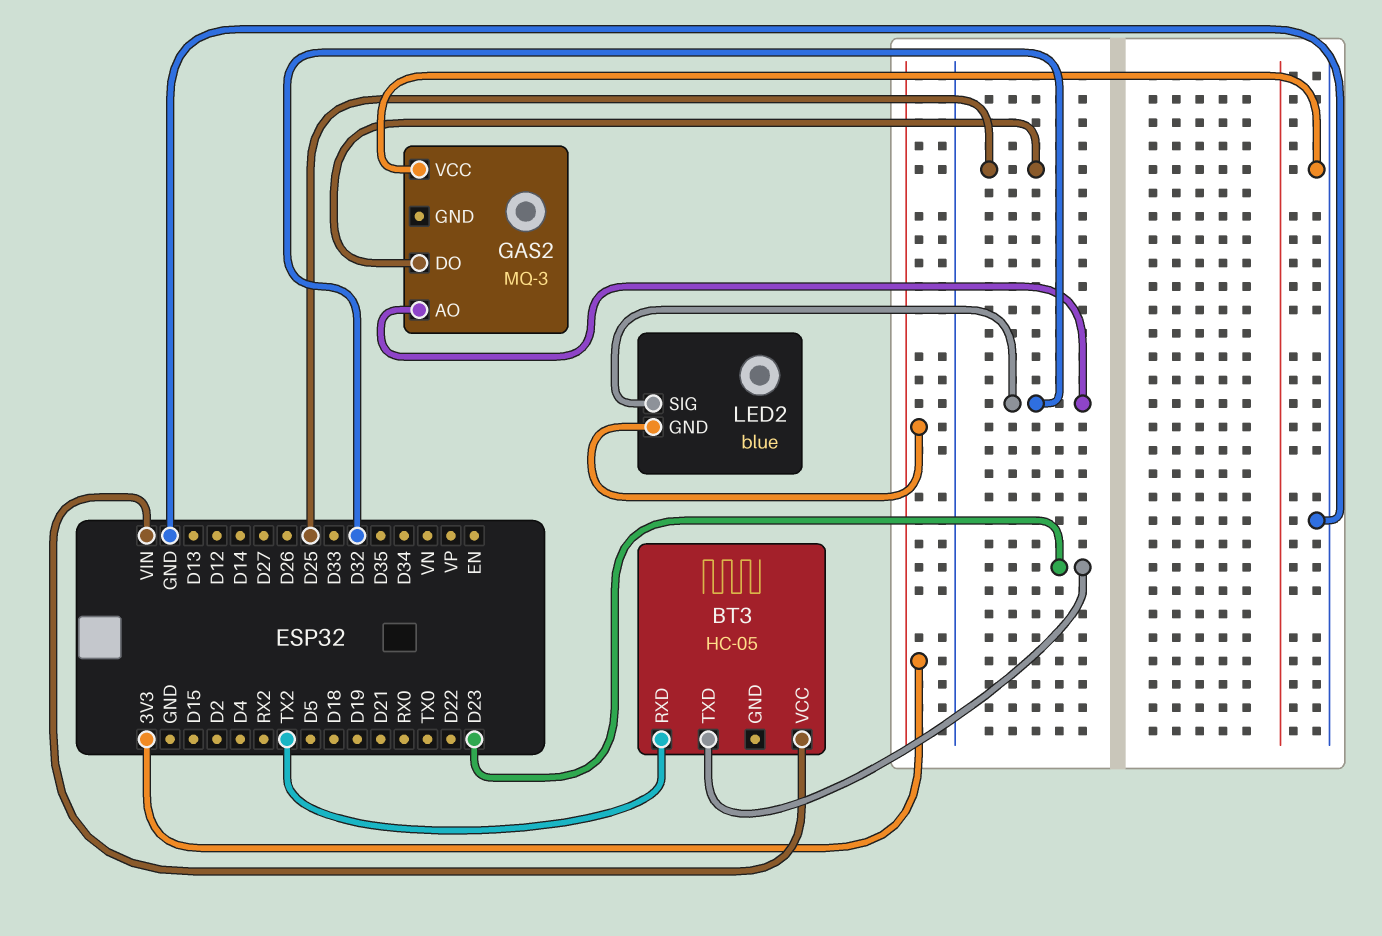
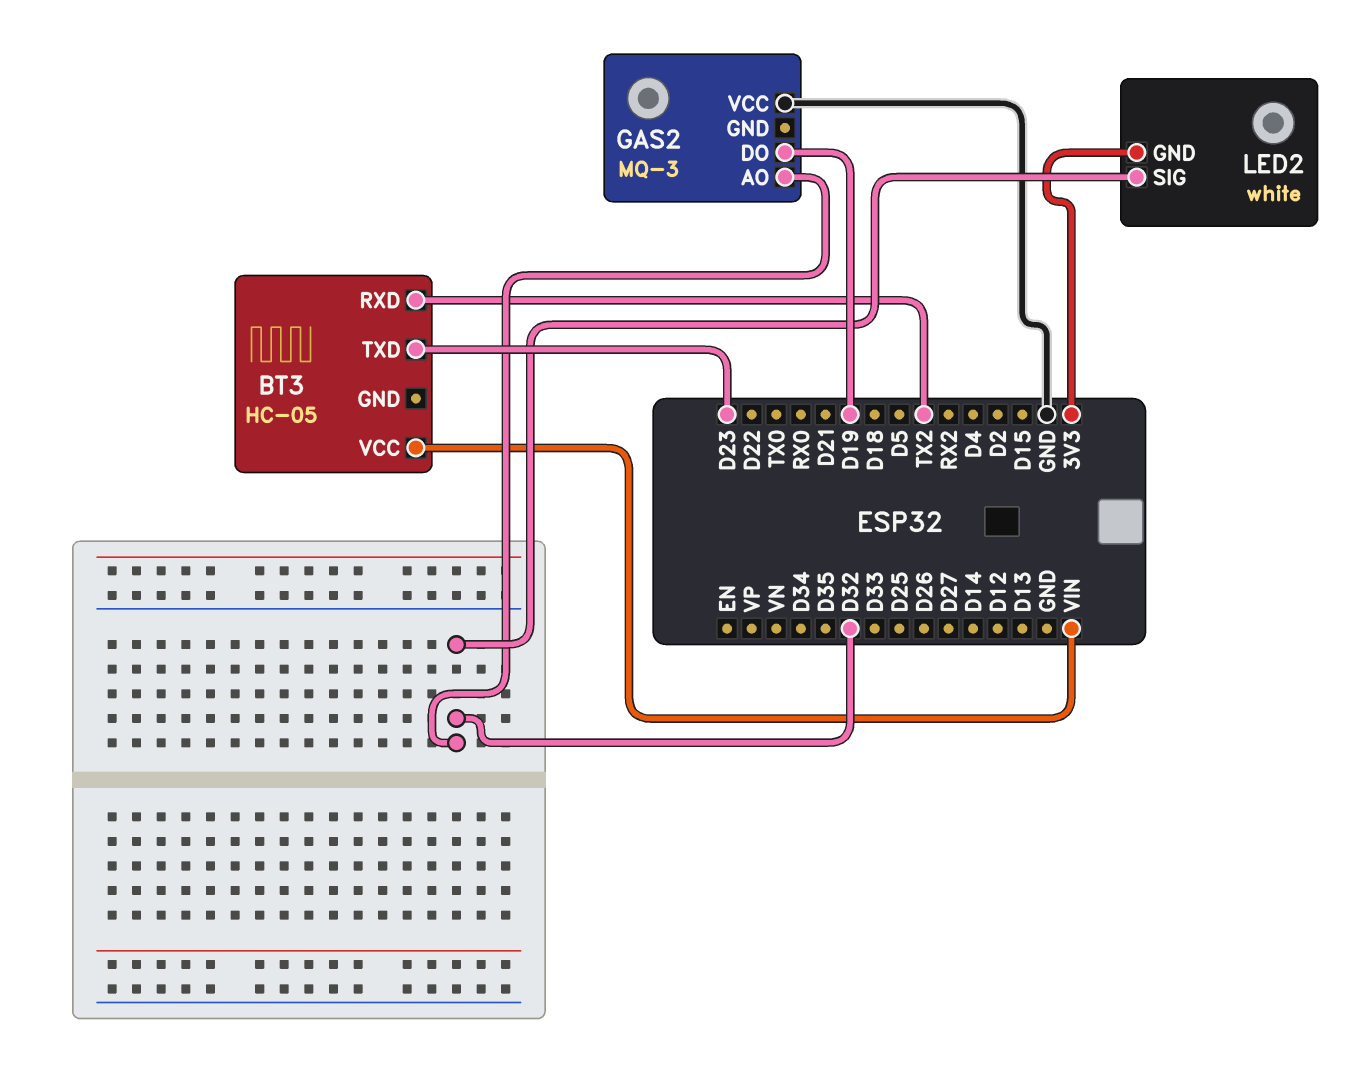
GAS2 pin DO: D25 -> D19
LED2: blue -> white

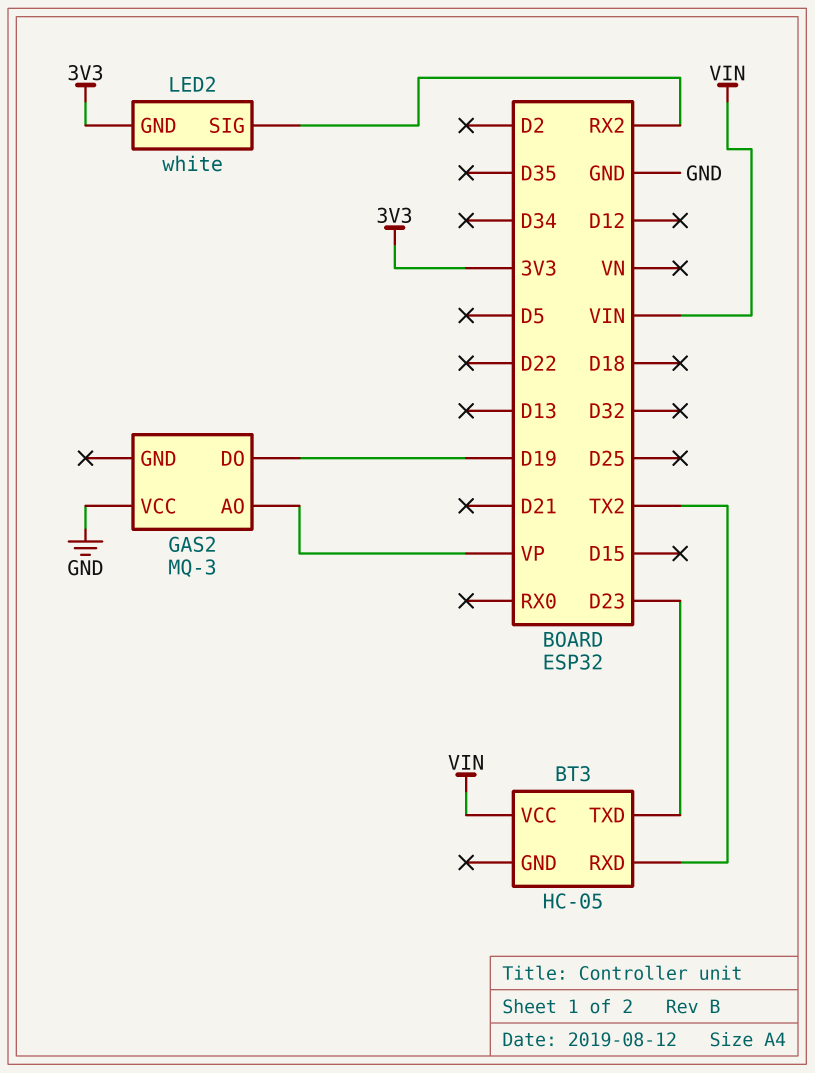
GAS2 pin AO: D32 -> VP
LED2 pin SIG: D32 -> RX2

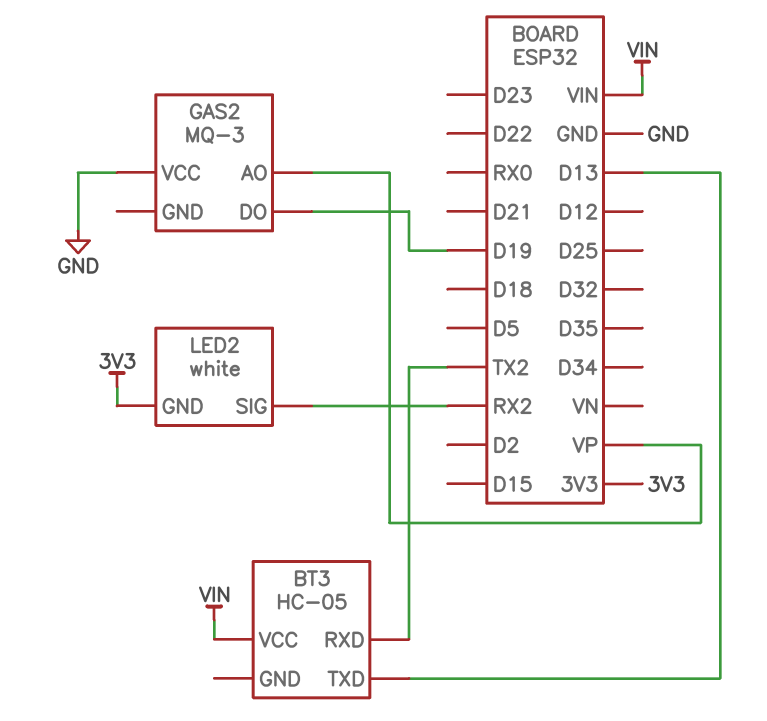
BT3 pin TXD: D23 -> D13

